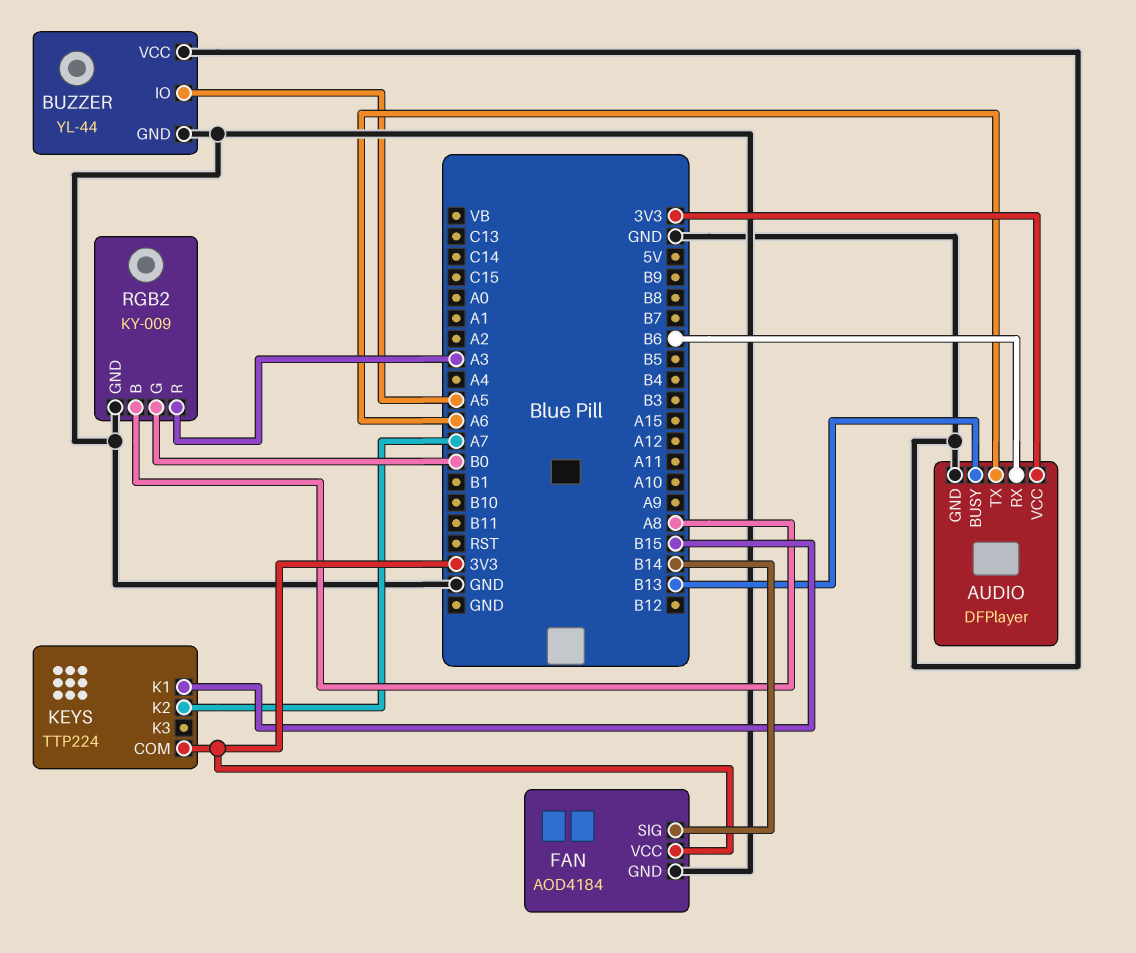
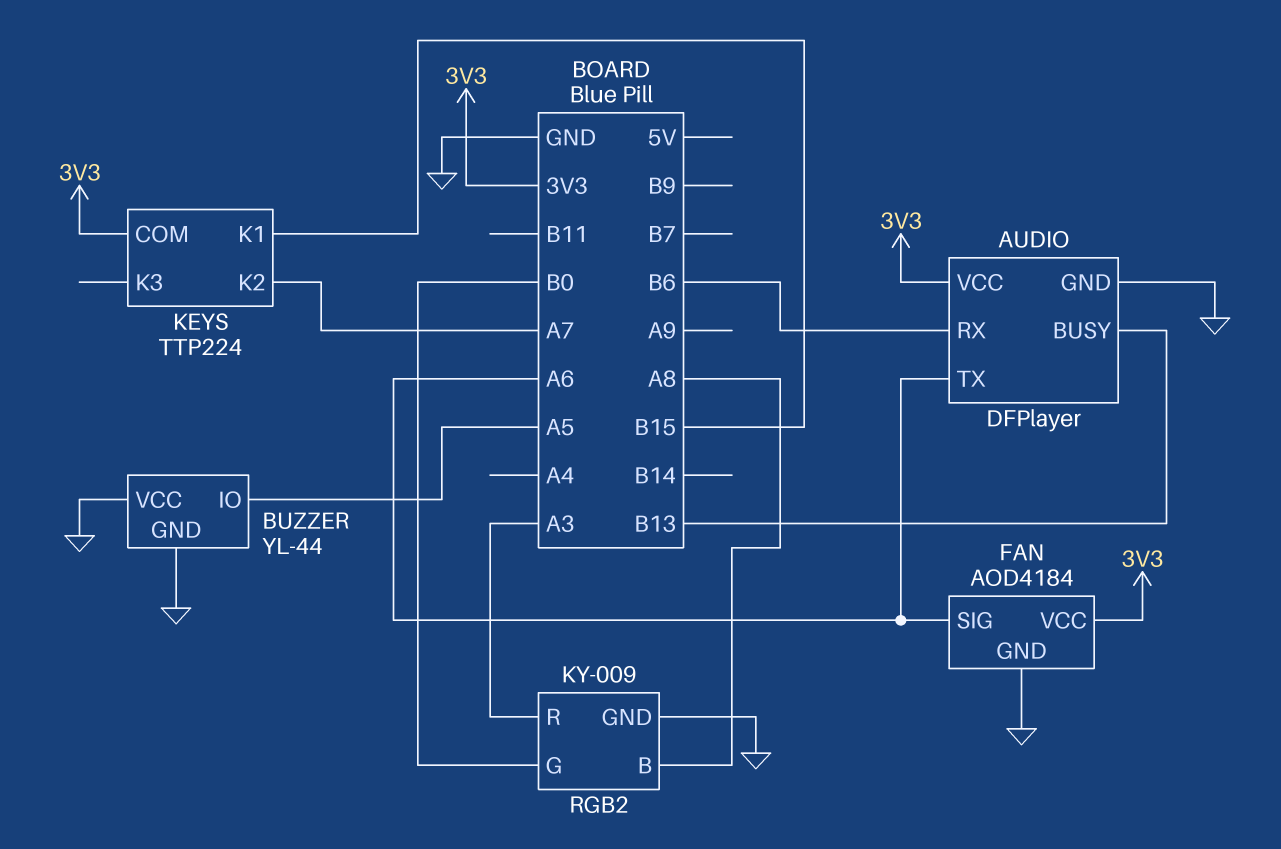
FAN pin SIG: B14 -> A6

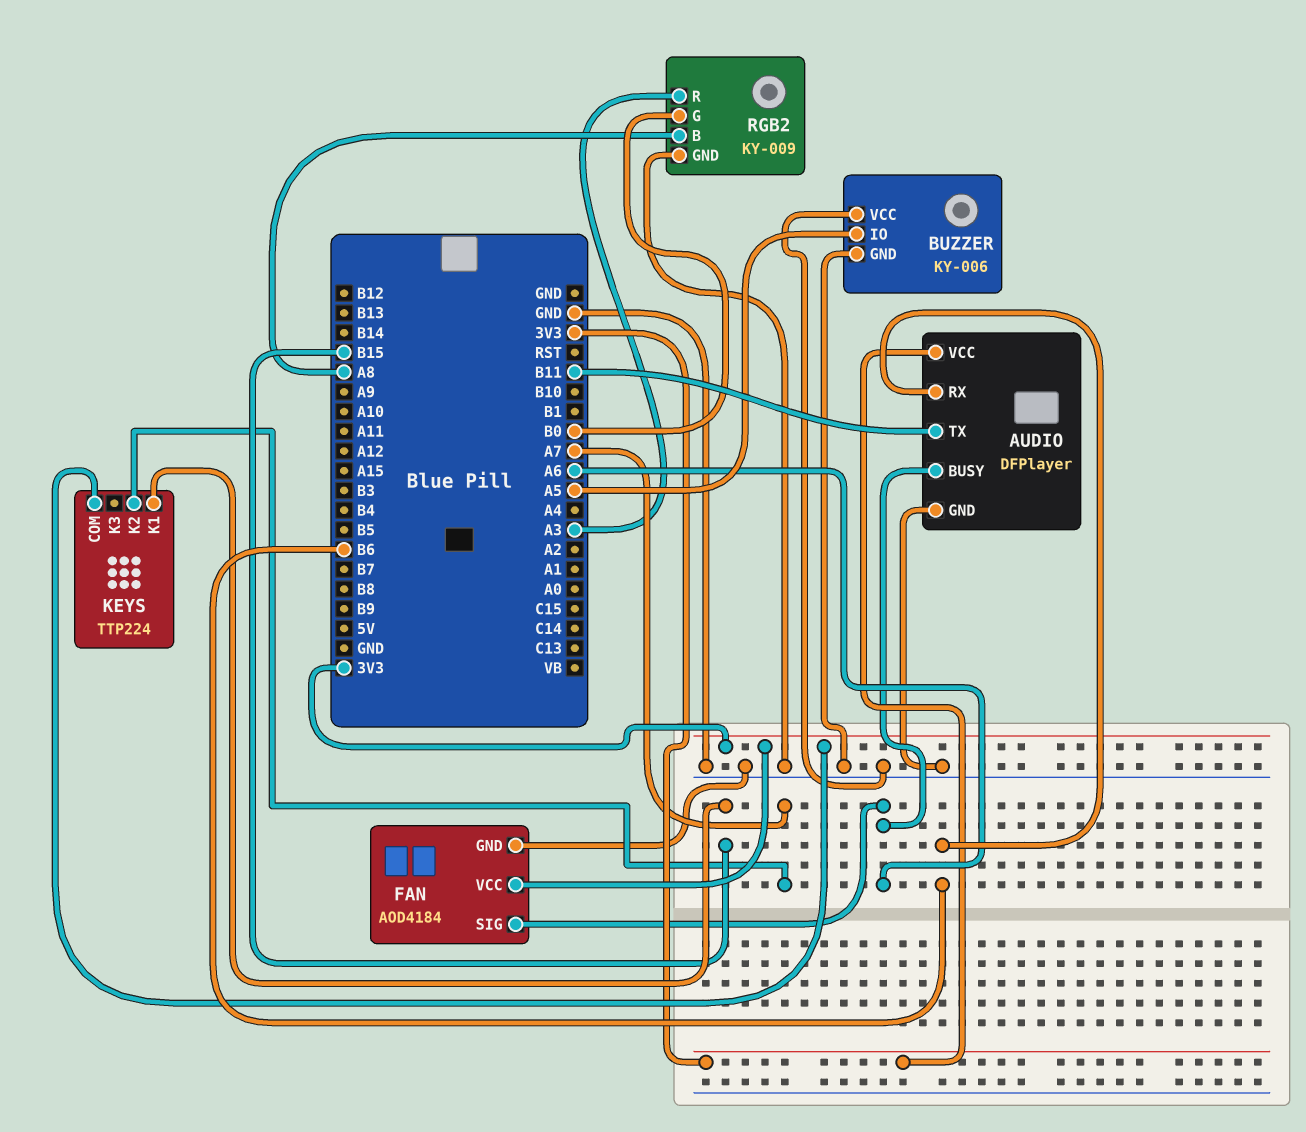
AUDIO pin BUSY: B13 -> A6
AUDIO pin TX: A6 -> B11
BUZZER: YL-44 -> KY-006

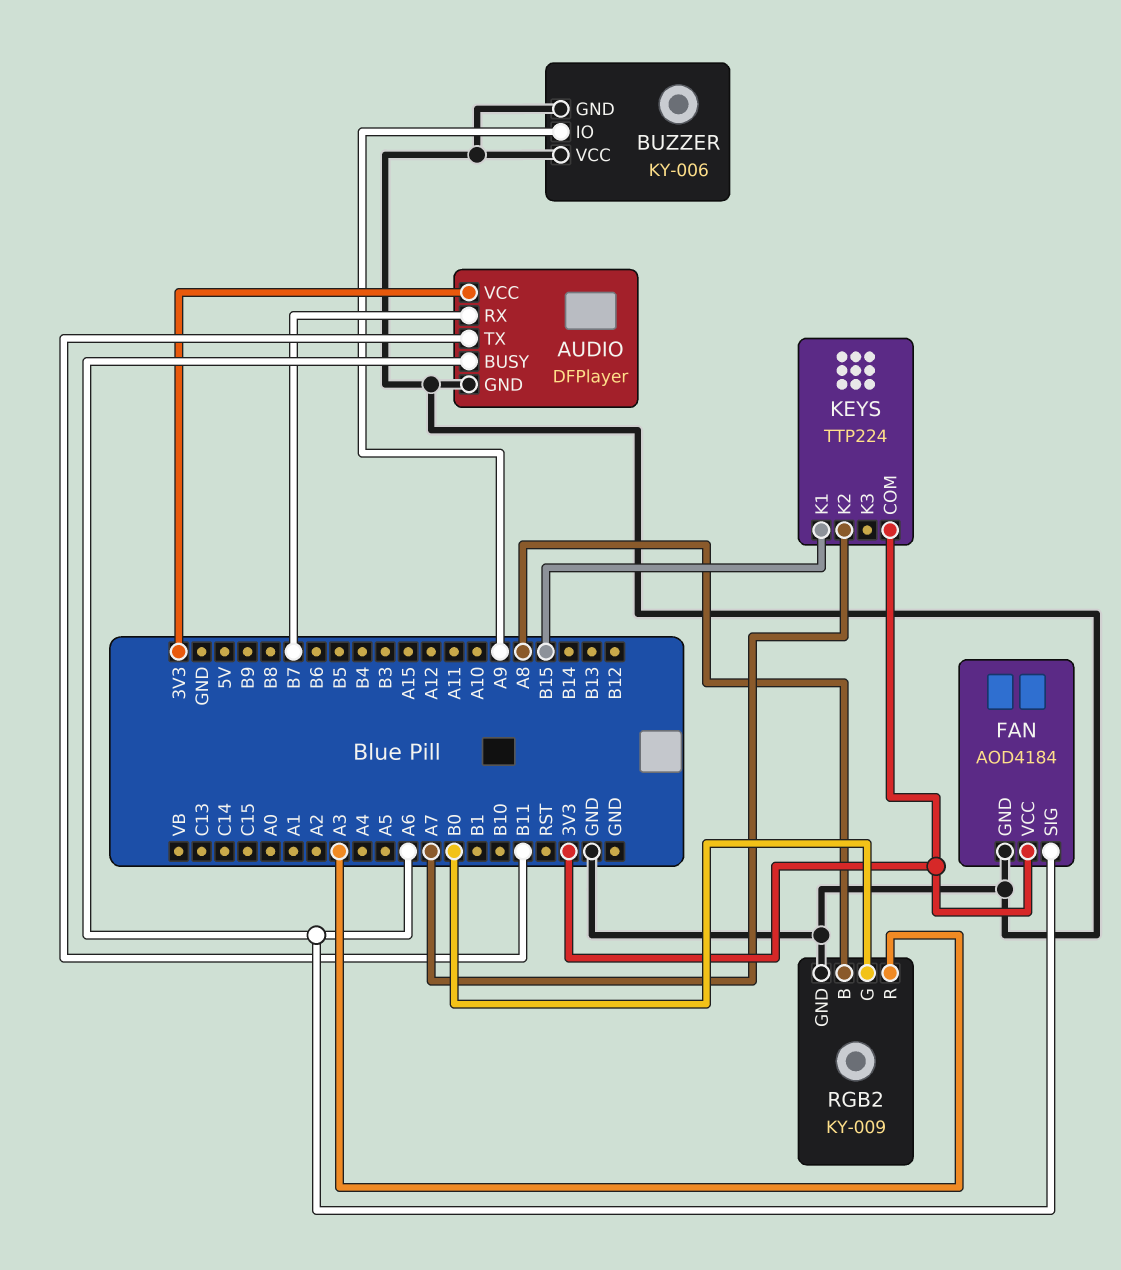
AUDIO pin RX: B6 -> B7
BUZZER pin IO: A5 -> A9

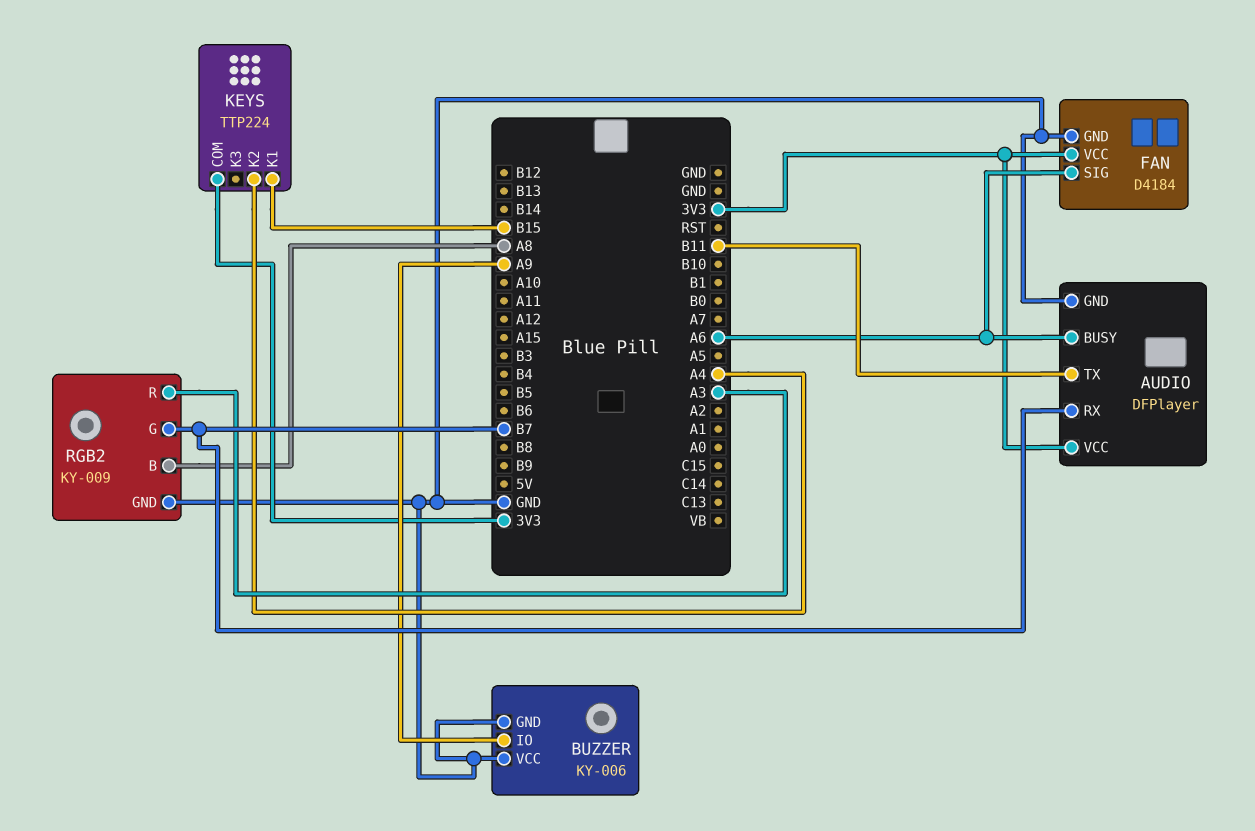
FAN: AOD4184 -> D4184
KEYS pin K2: A7 -> A4
RGB2 pin G: B0 -> B7

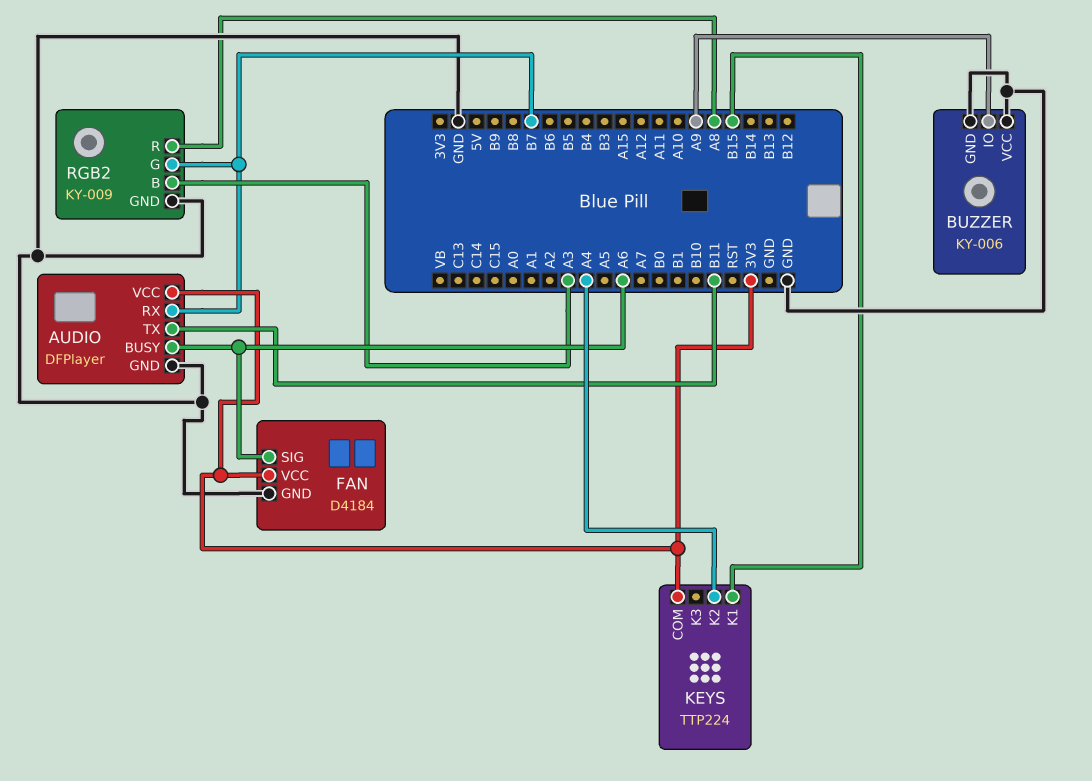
RGB2 pin B: A8 -> A3
RGB2 pin R: A3 -> A8

